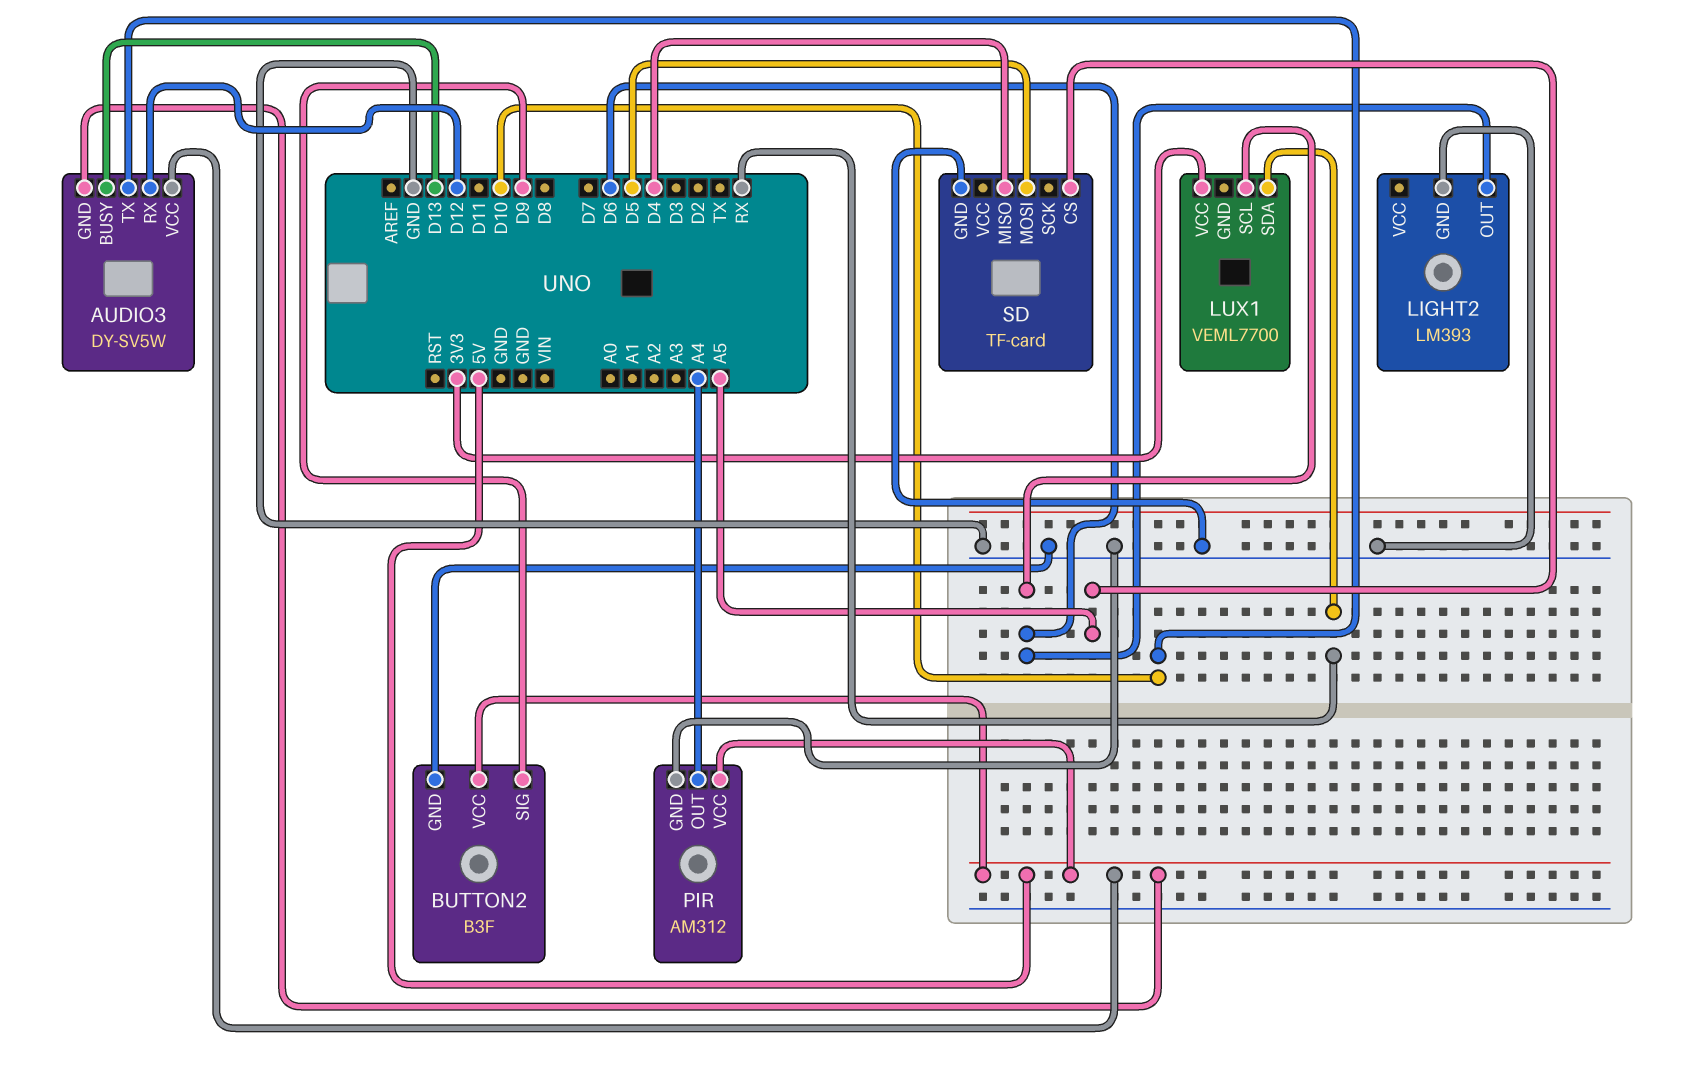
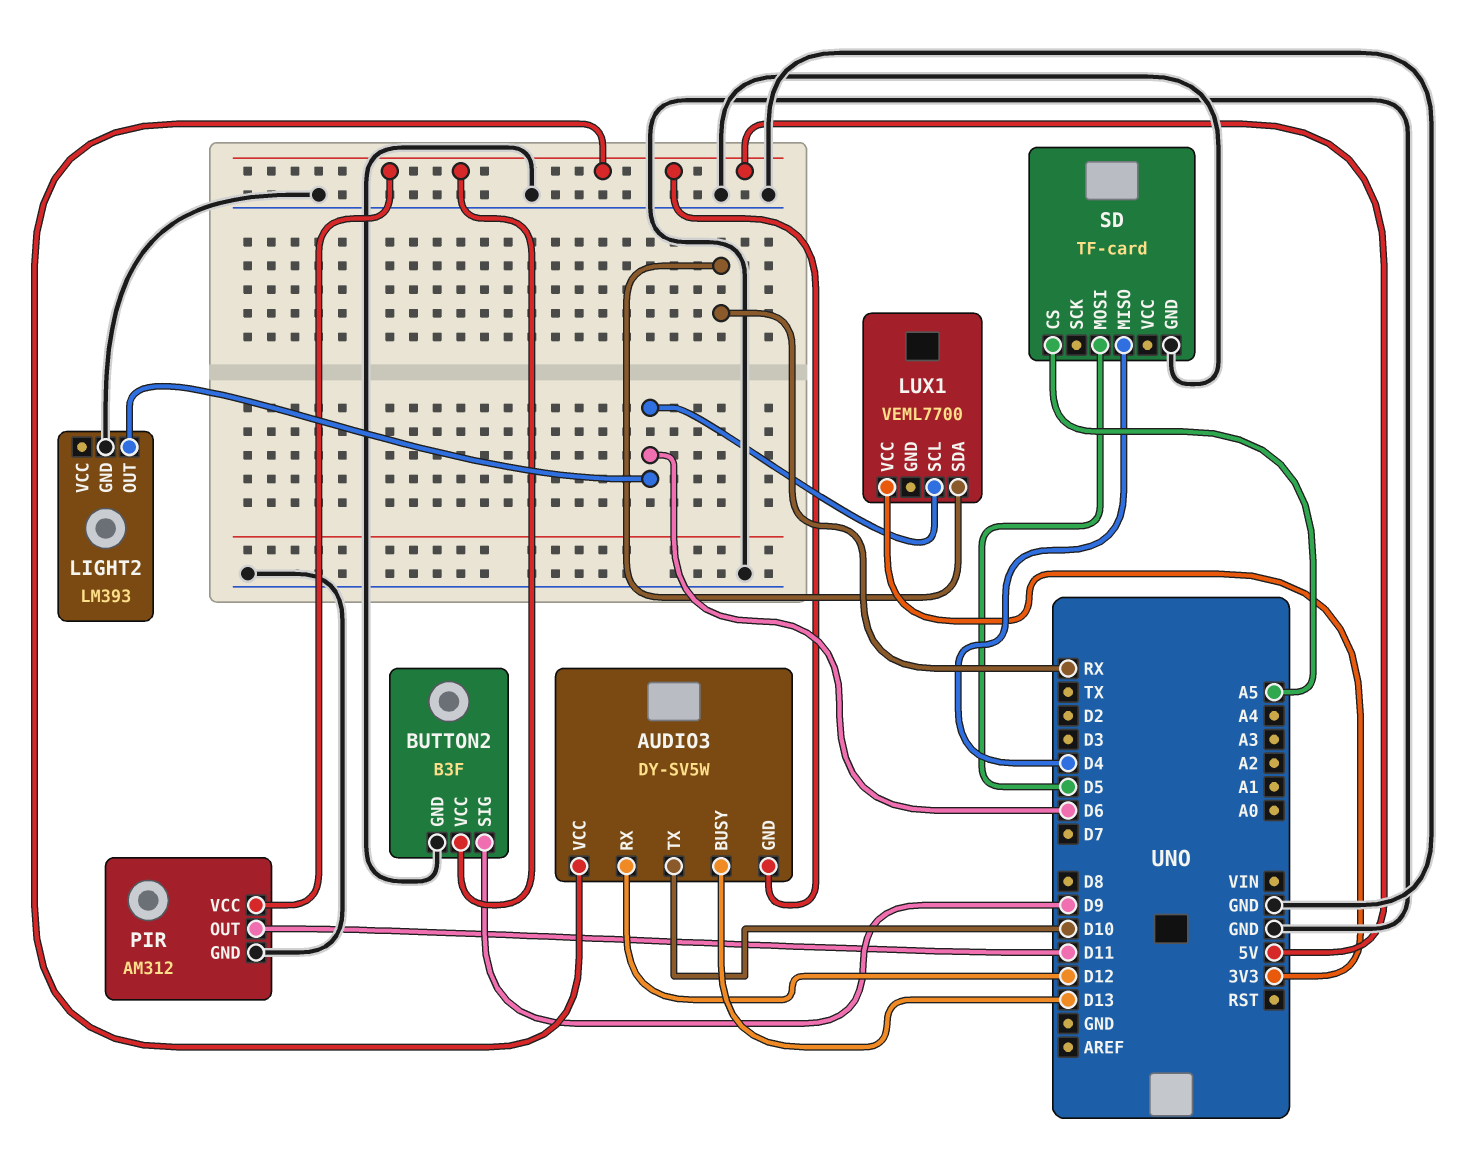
PIR pin OUT: A4 -> D11

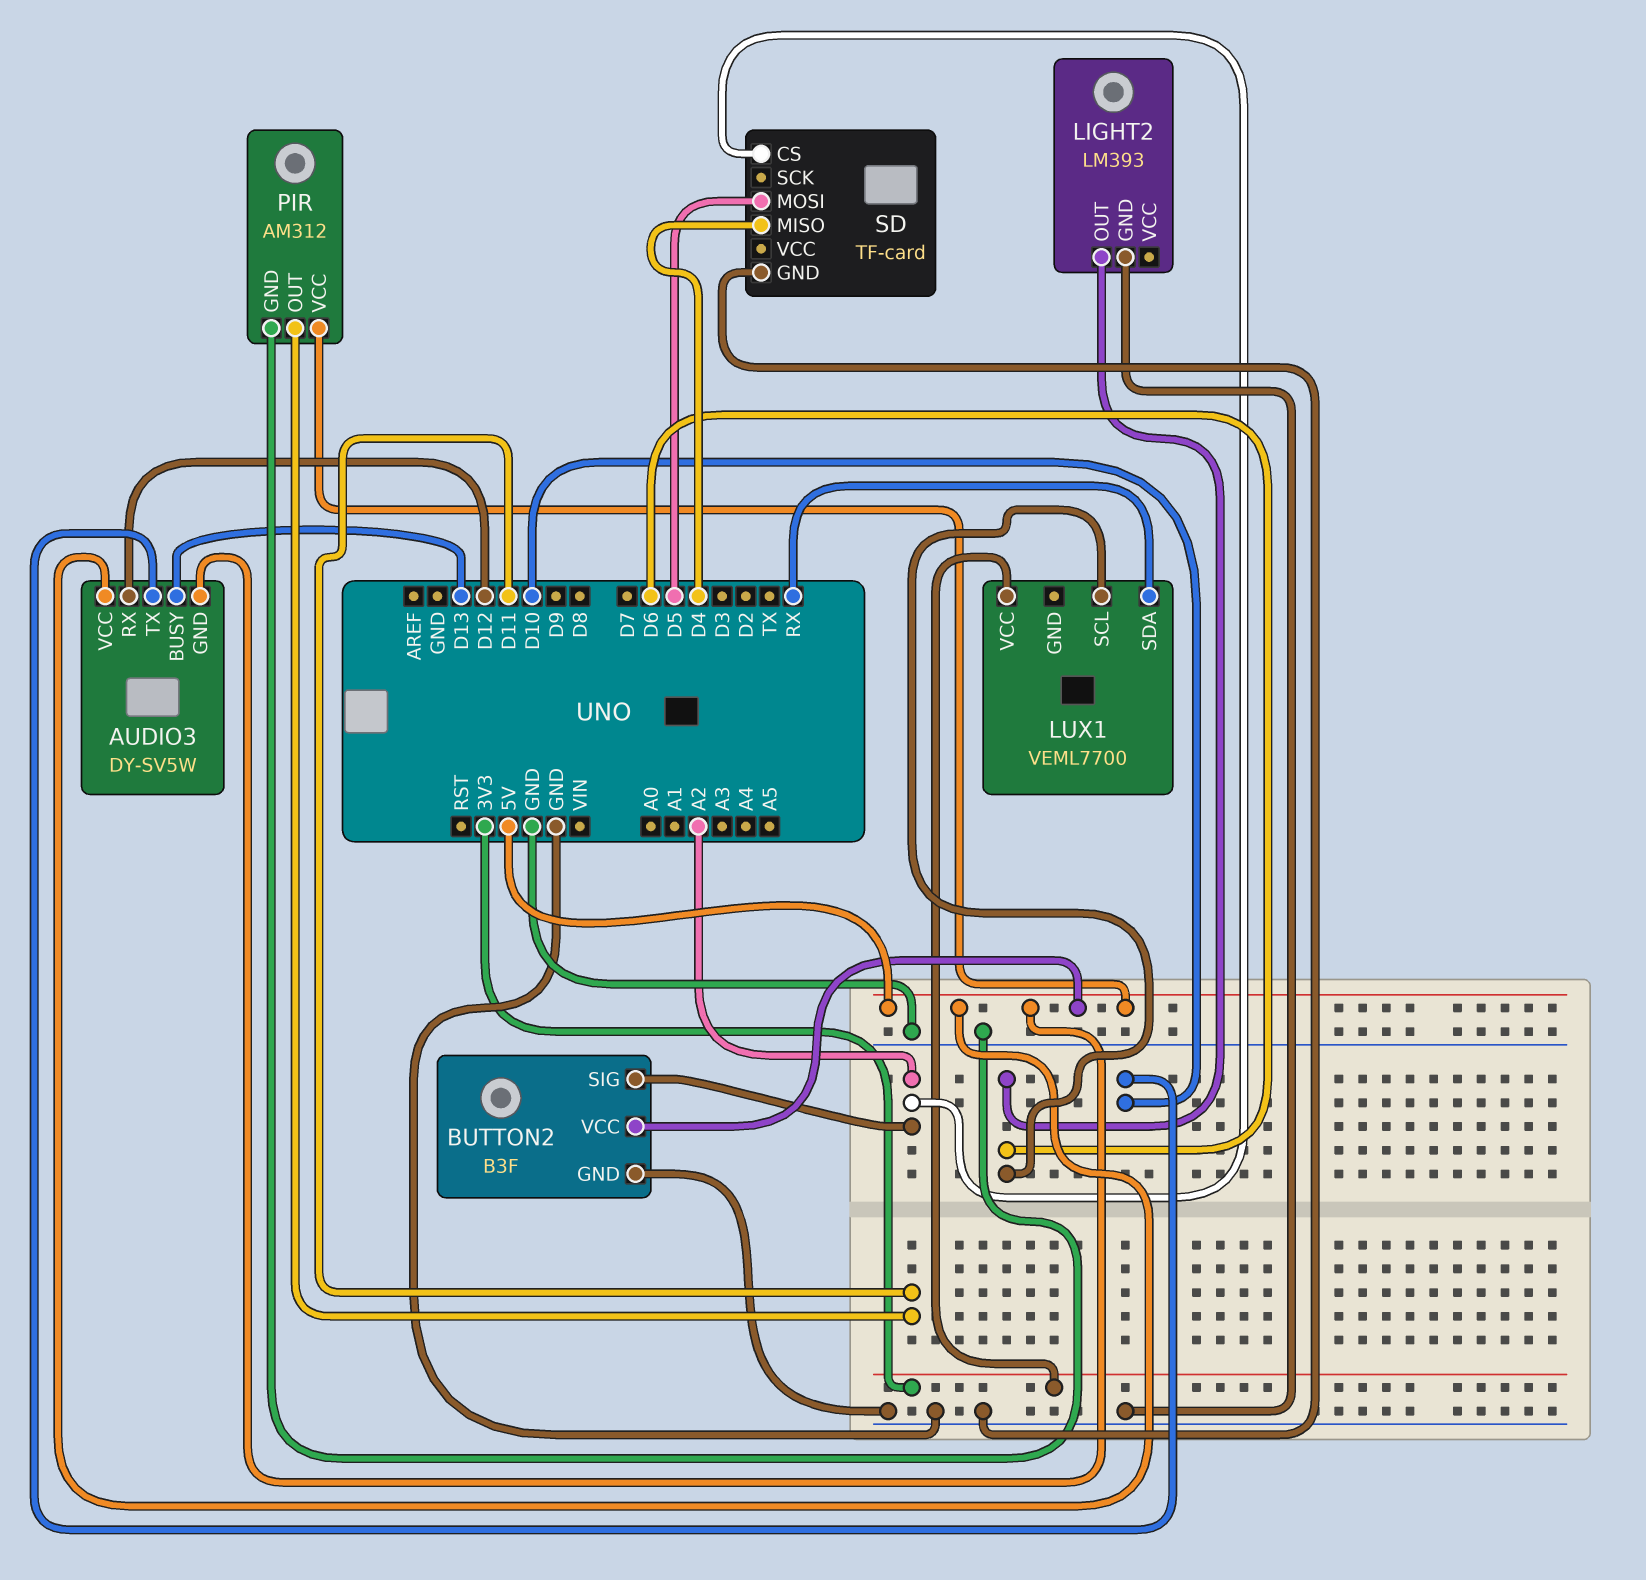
BUTTON2 pin SIG: D9 -> A2
SD pin CS: A5 -> A2

